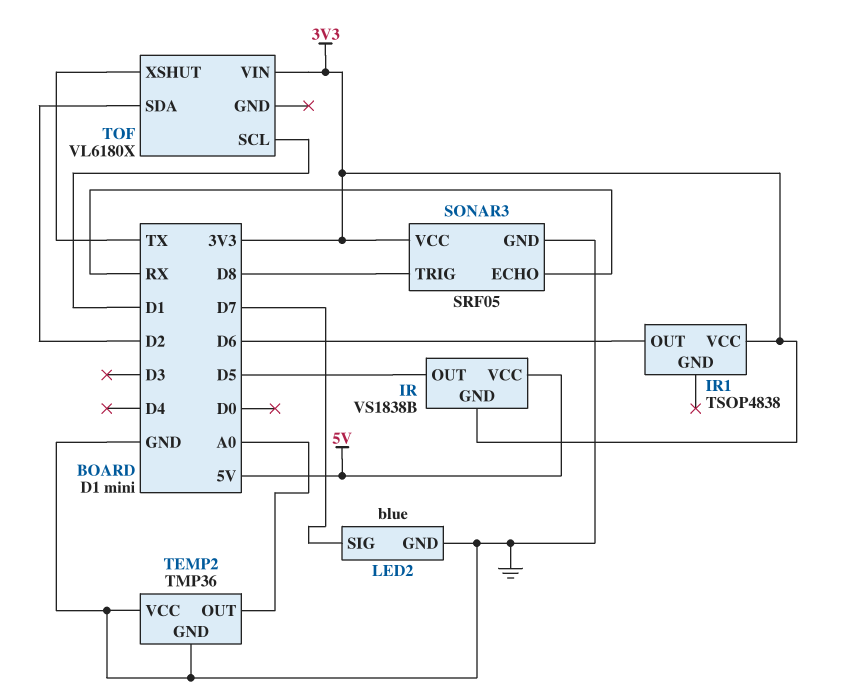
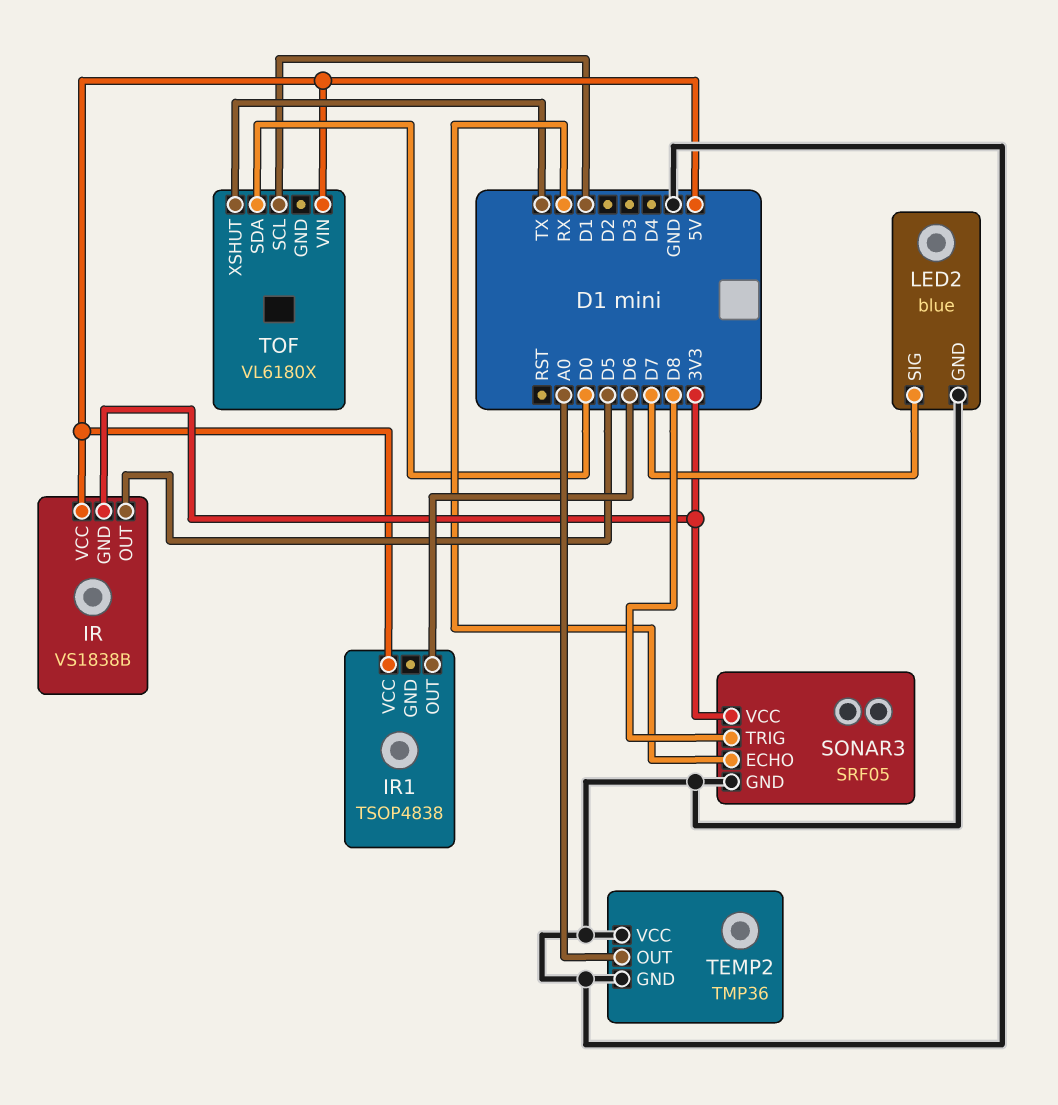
IR1 pin VCC: 3V3 -> 5V
TOF pin SDA: D2 -> D0
TOF pin VIN: 3V3 -> 5V

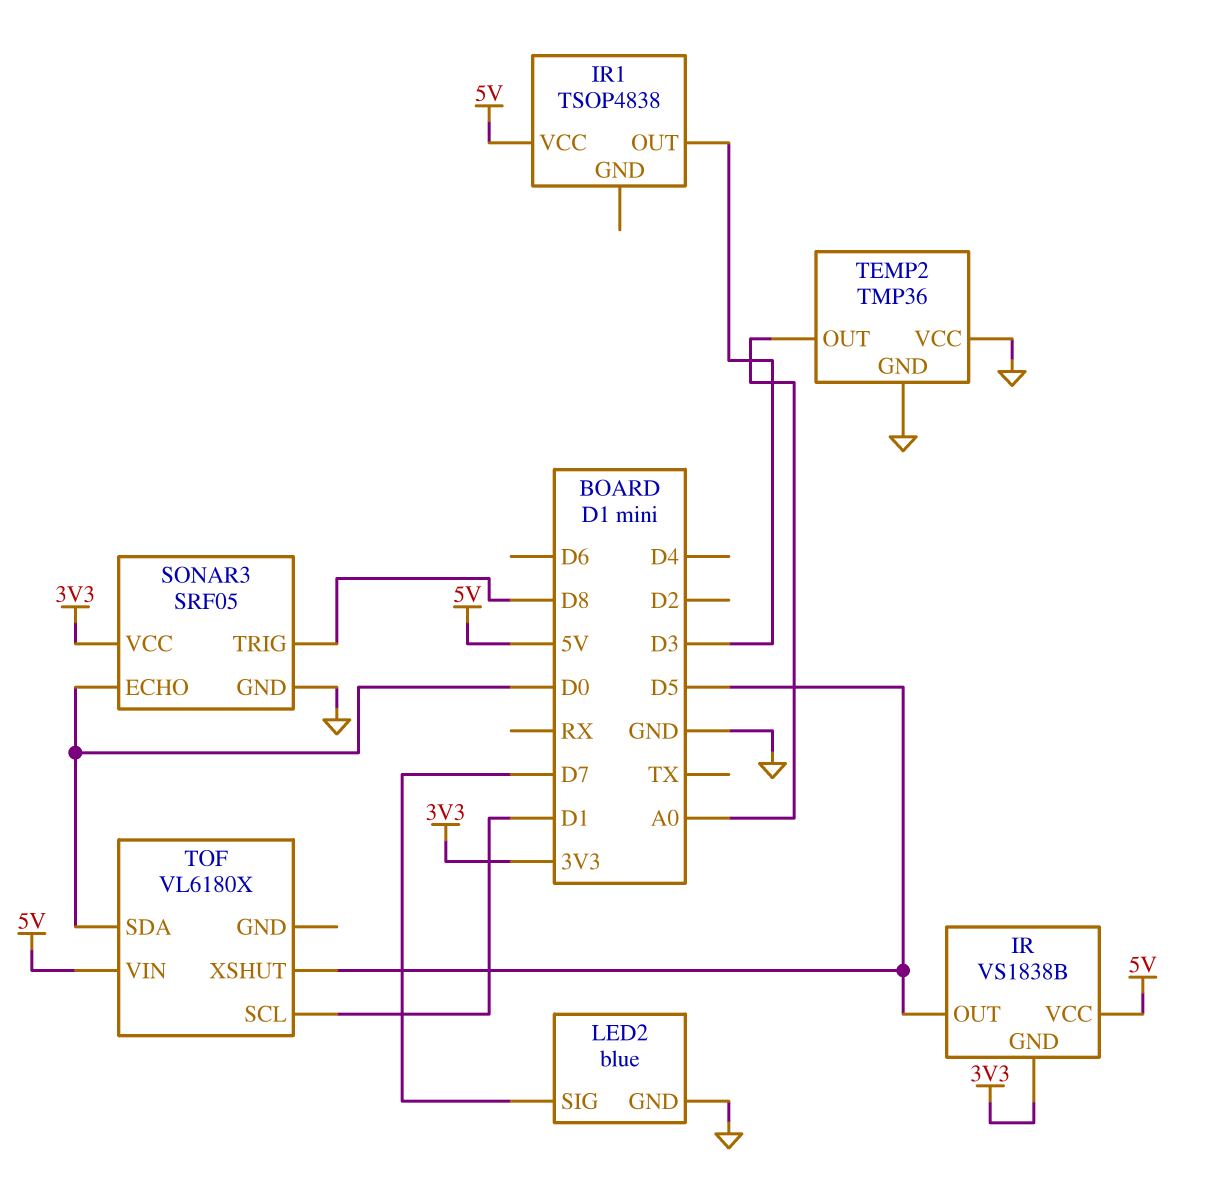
IR1 pin OUT: D6 -> D3
SONAR3 pin ECHO: RX -> D0
TOF pin XSHUT: TX -> D5

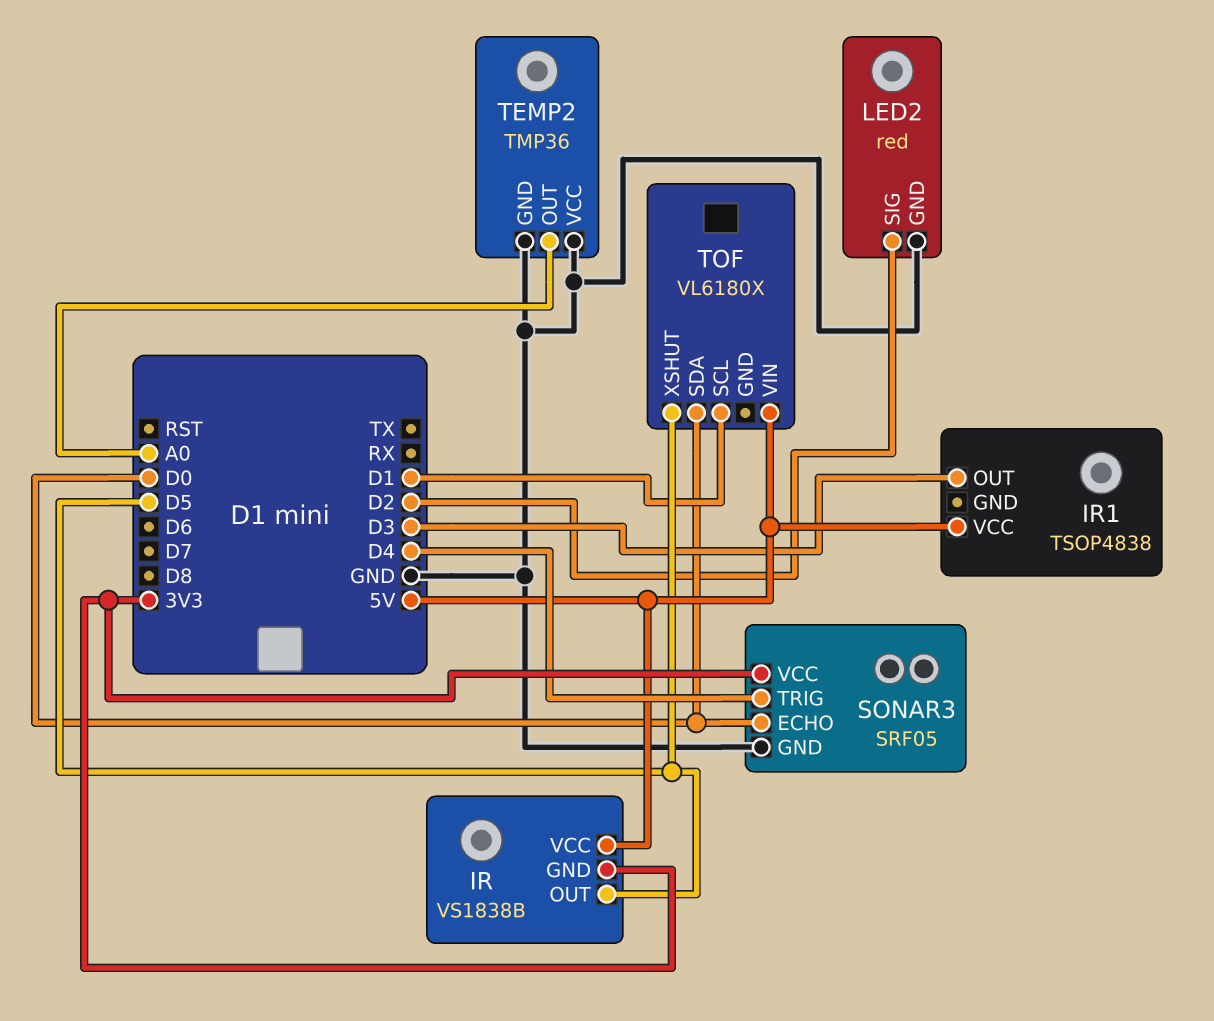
LED2: blue -> red
LED2 pin SIG: D7 -> D2
SONAR3 pin TRIG: D8 -> D4

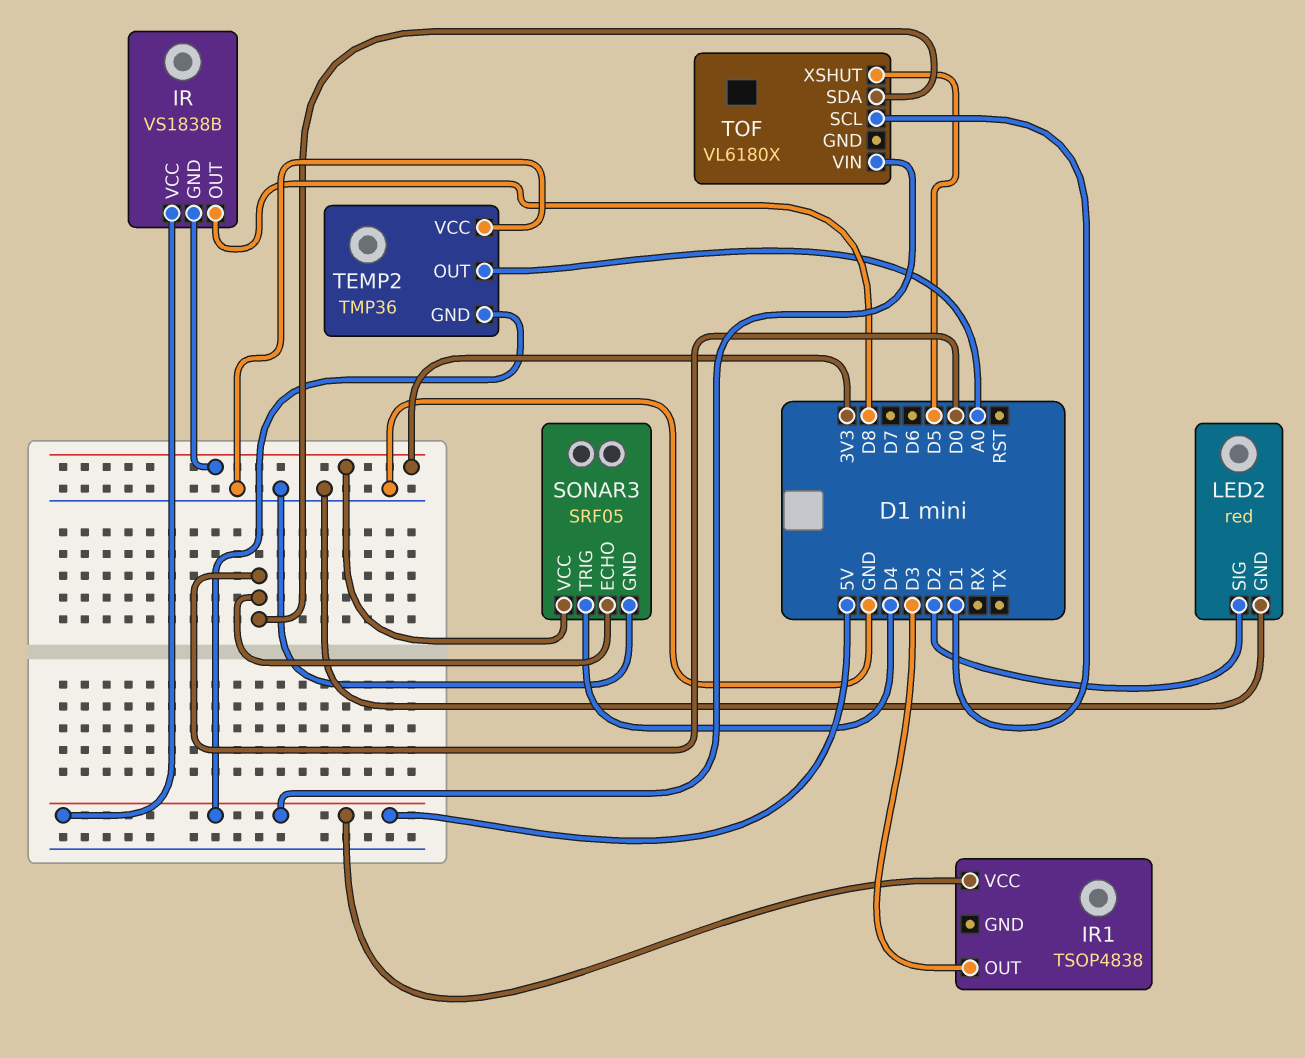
IR pin OUT: D5 -> D8
TEMP2 pin GND: GND -> 5V

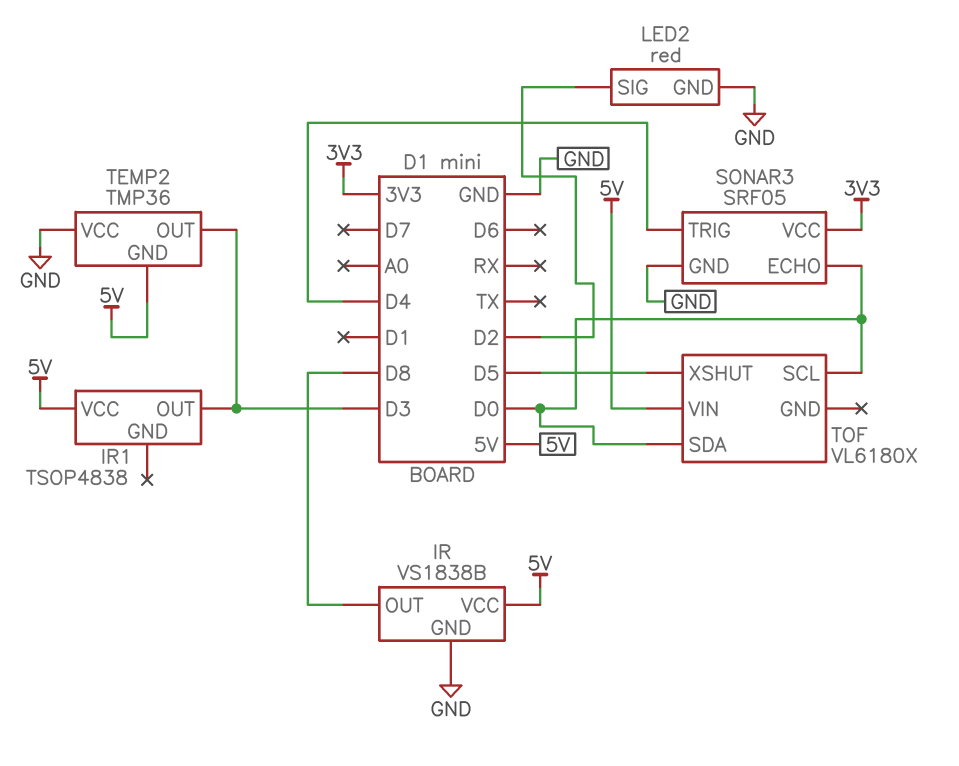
IR pin GND: 3V3 -> GND
TEMP2 pin OUT: A0 -> D3
TOF pin SCL: D1 -> D0

